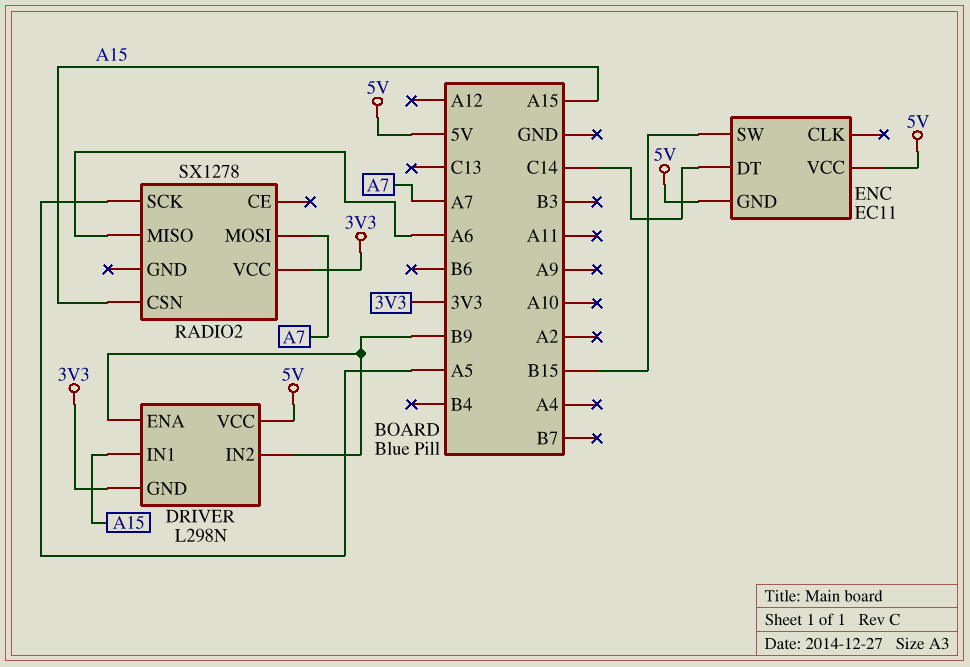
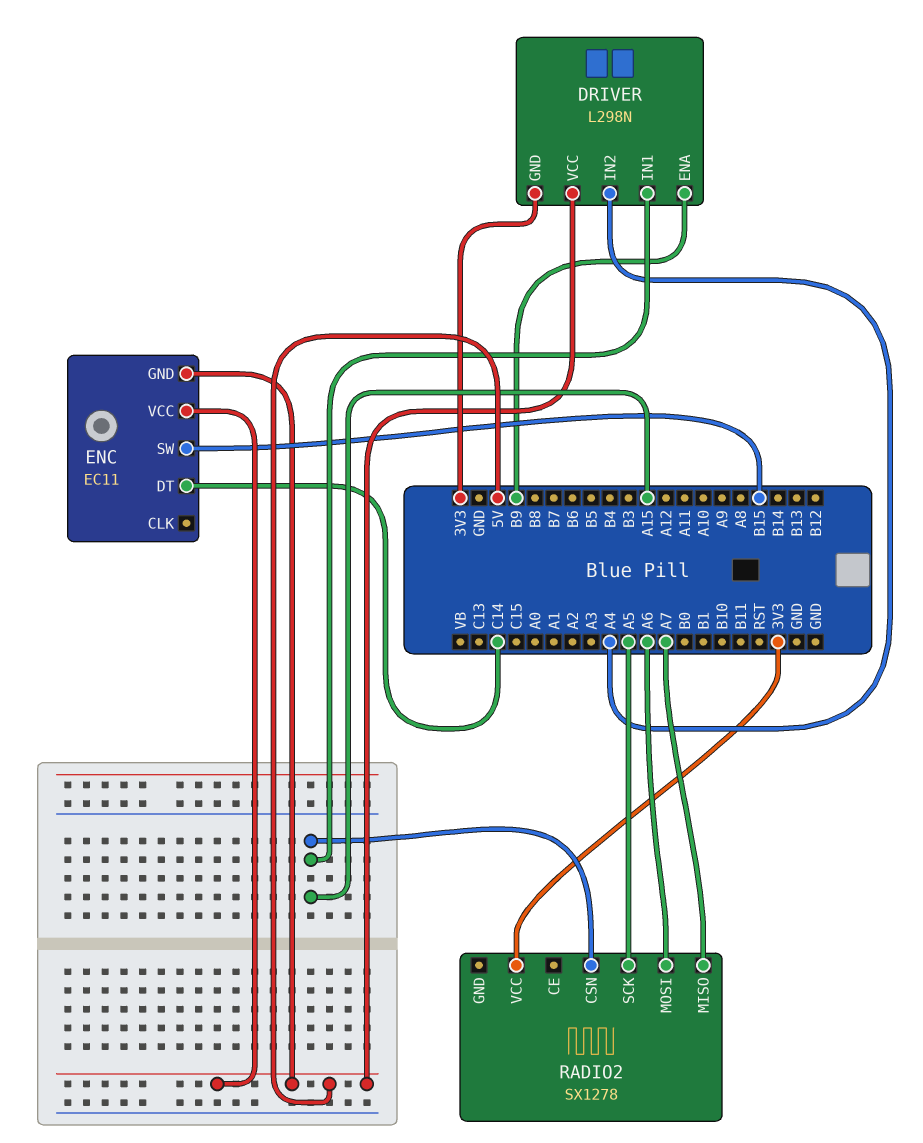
DRIVER pin IN2: B9 -> A4
RADIO2 pin MISO: A6 -> A7
RADIO2 pin MOSI: A7 -> A6

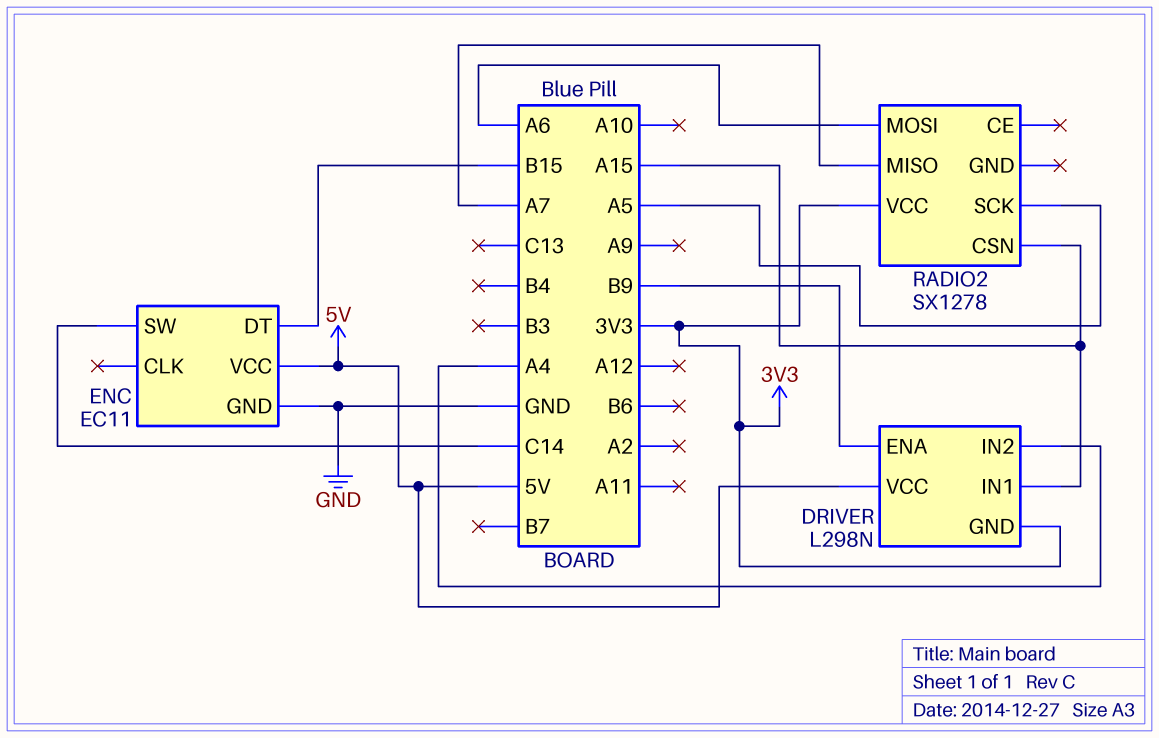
ENC pin DT: C14 -> B15
ENC pin GND: 5V -> GND
ENC pin SW: B15 -> C14

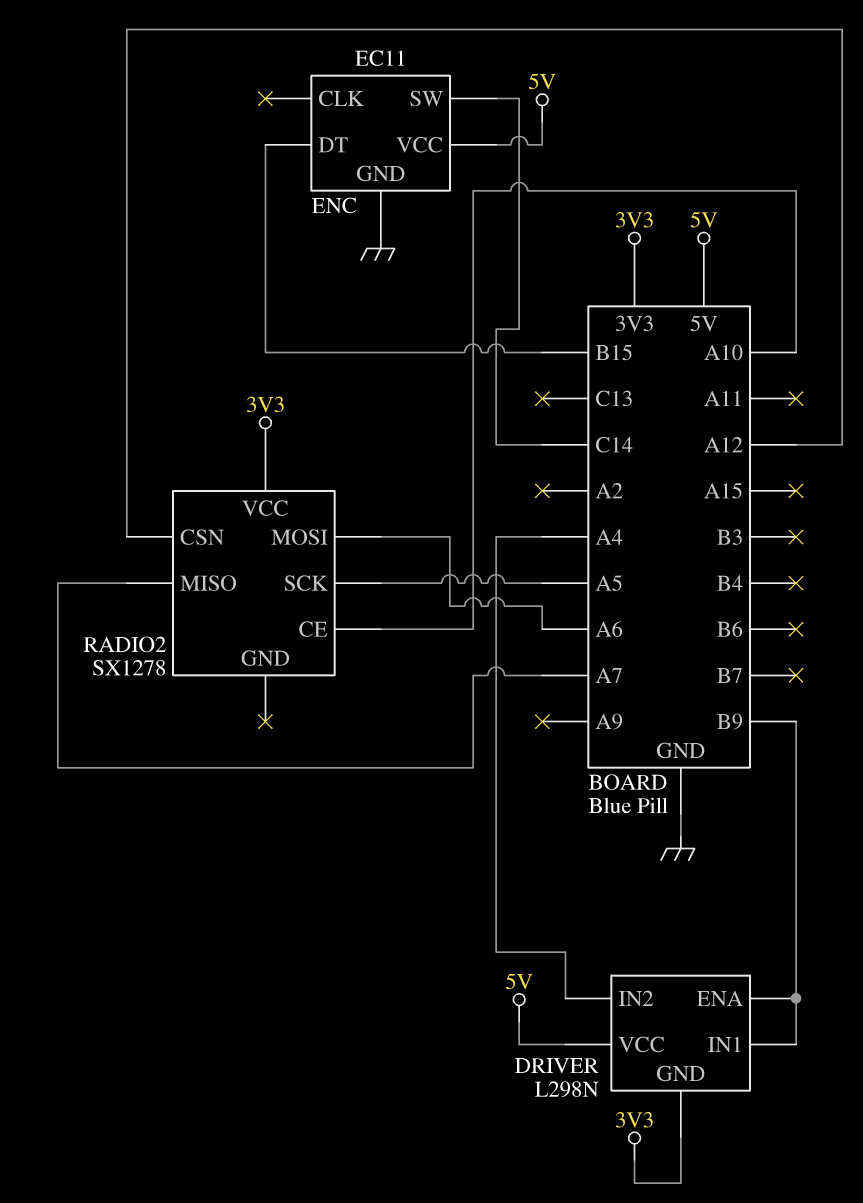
DRIVER pin IN1: A15 -> B9
RADIO2 pin CE: none -> A10
RADIO2 pin CSN: A15 -> A12

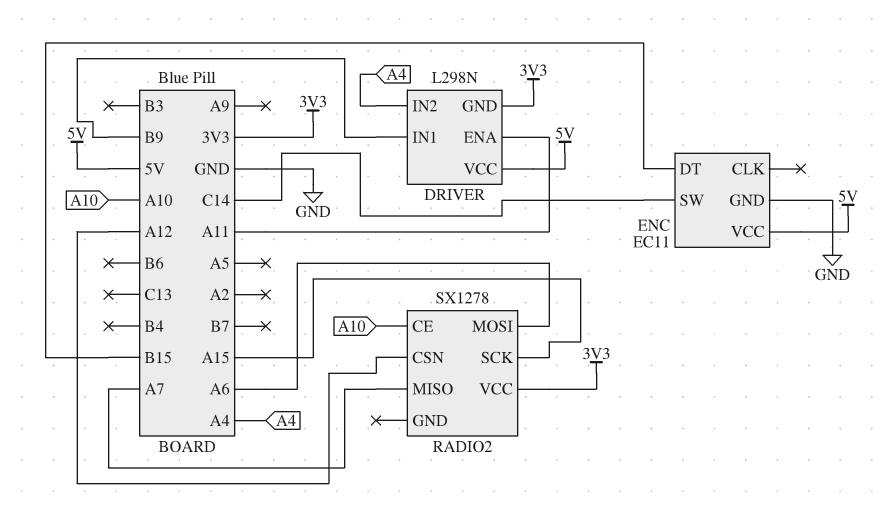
DRIVER pin ENA: B9 -> A11
RADIO2 pin SCK: A5 -> A15

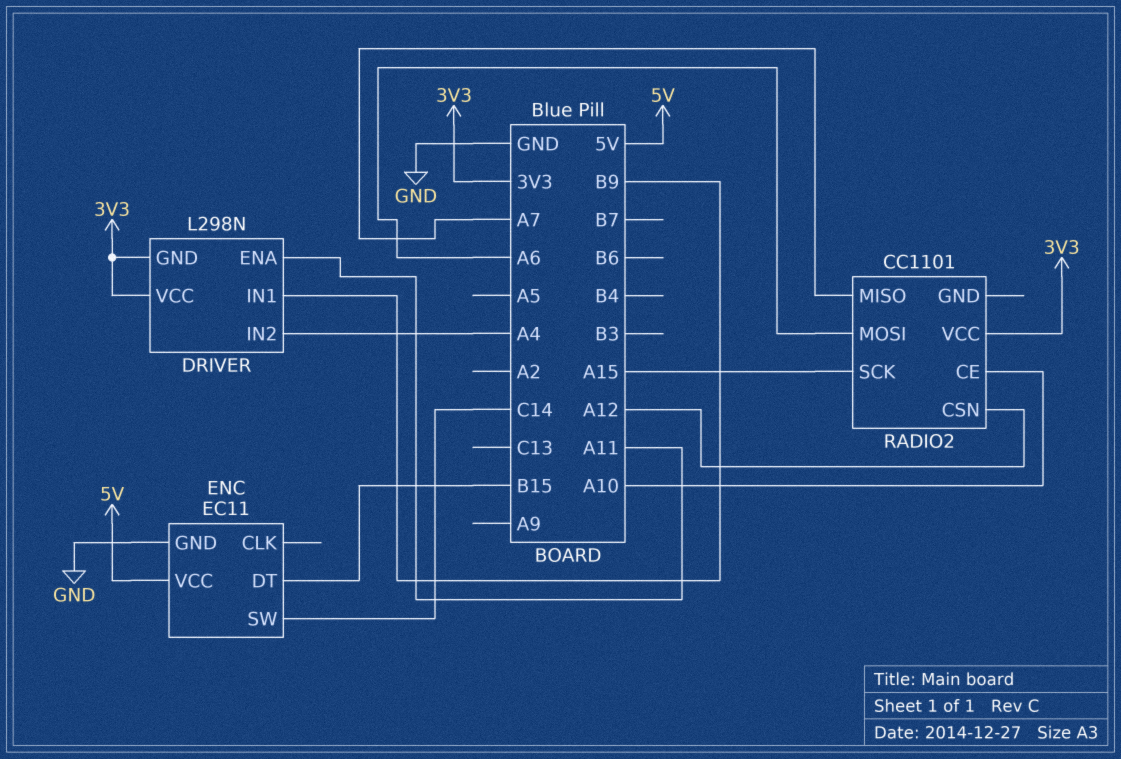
DRIVER pin VCC: 5V -> 3V3
RADIO2: SX1278 -> CC1101

